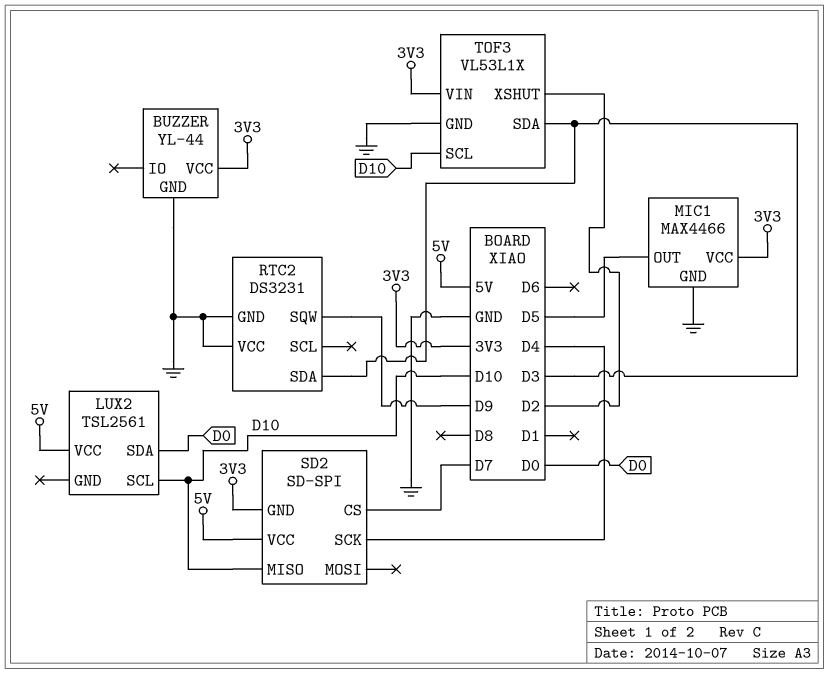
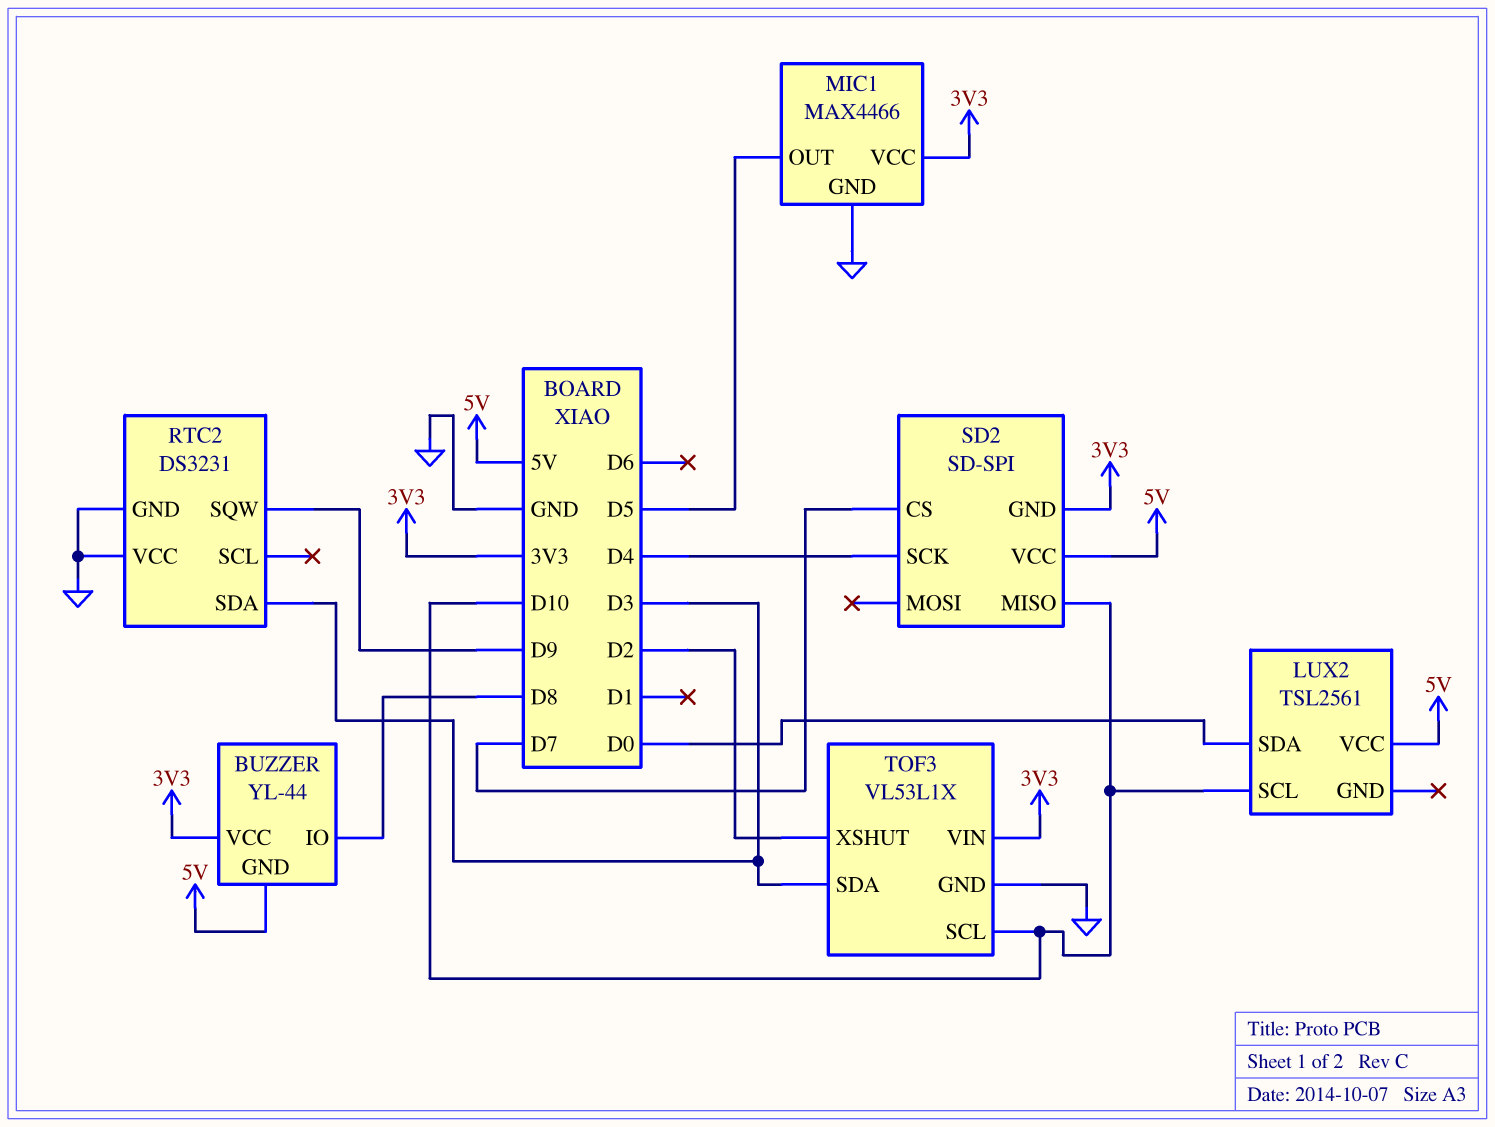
BUZZER pin GND: GND -> 5V
BUZZER pin IO: none -> D8

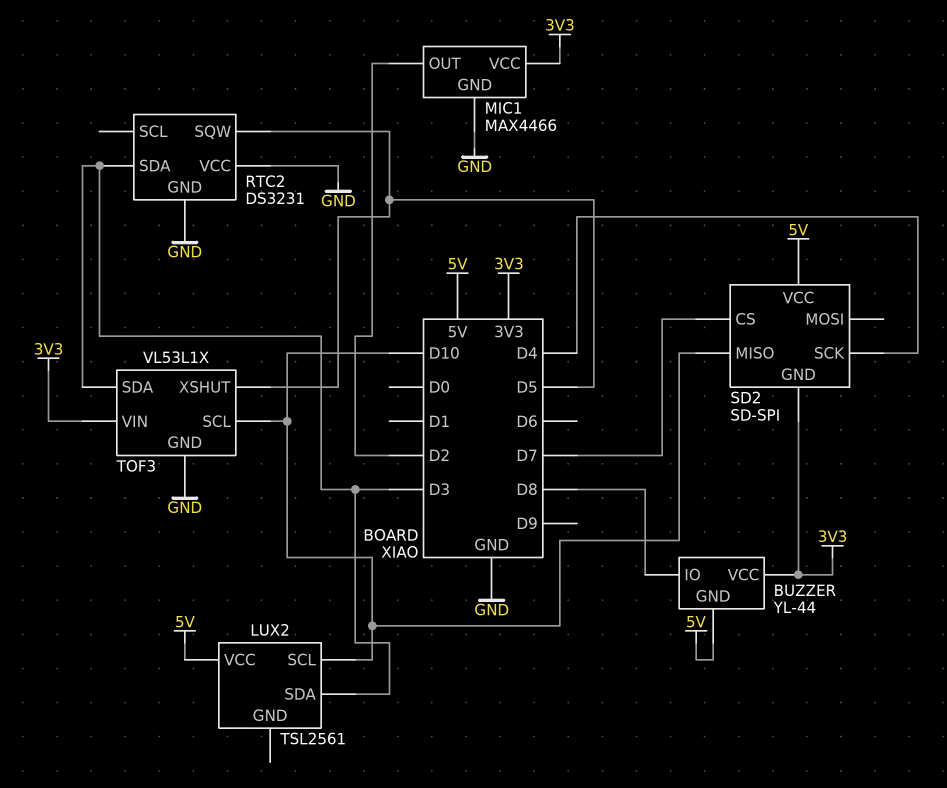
LUX2 pin SDA: D0 -> D3
MIC1 pin OUT: D5 -> D2
RTC2 pin SQW: D9 -> D5
TOF3 pin XSHUT: D2 -> D5

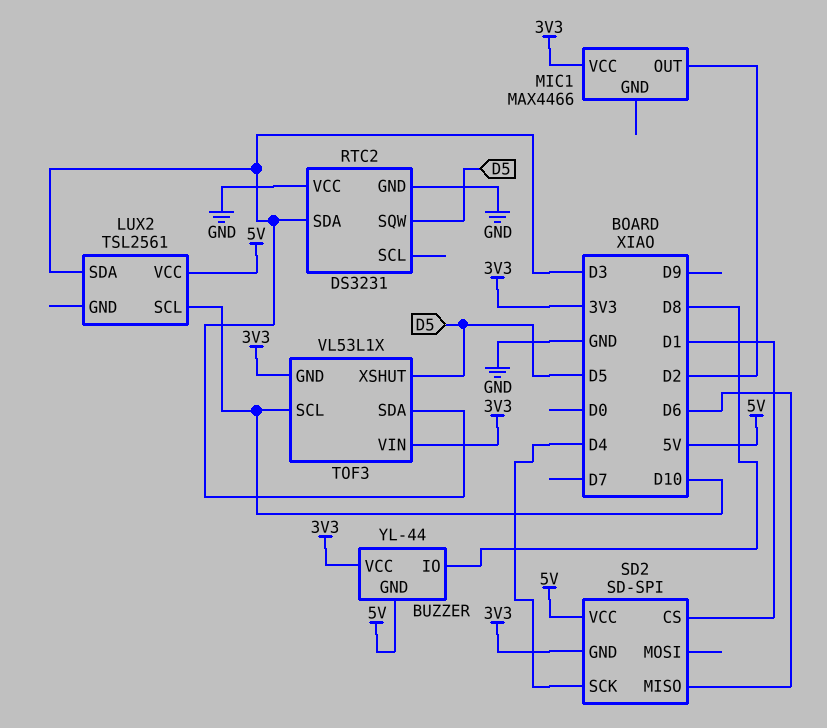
MIC1 pin GND: GND -> none
SD2 pin CS: D7 -> D1
SD2 pin MISO: D10 -> D6
TOF3 pin GND: GND -> 3V3

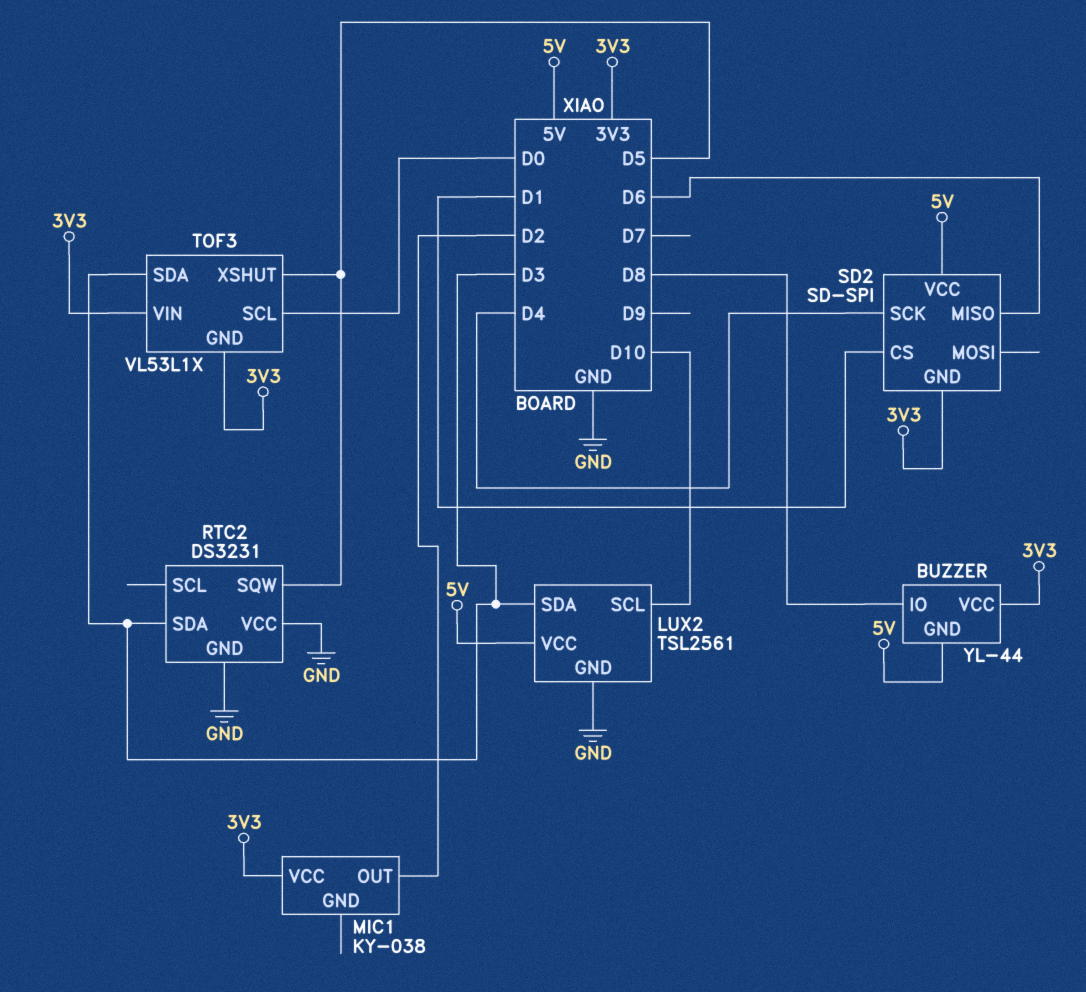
LUX2 pin GND: none -> GND
MIC1: MAX4466 -> KY-038
TOF3 pin SCL: D10 -> D0

